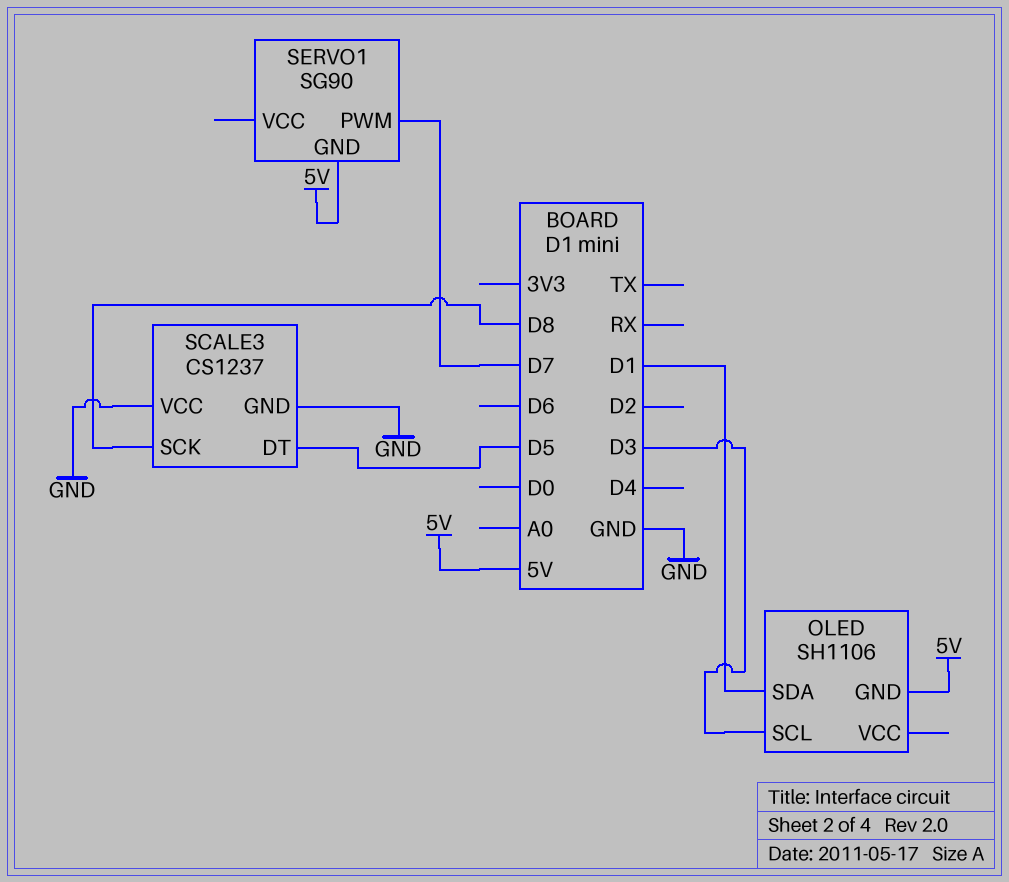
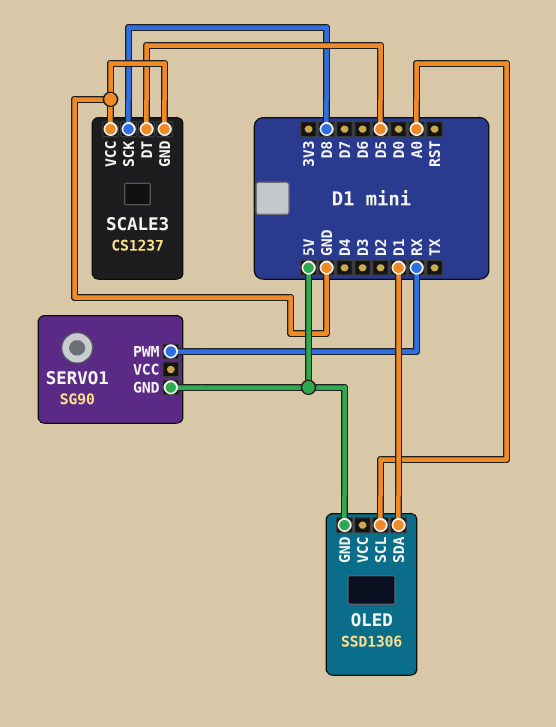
OLED: SH1106 -> SSD1306
OLED pin SCL: D3 -> A0
SERVO1 pin PWM: D7 -> RX

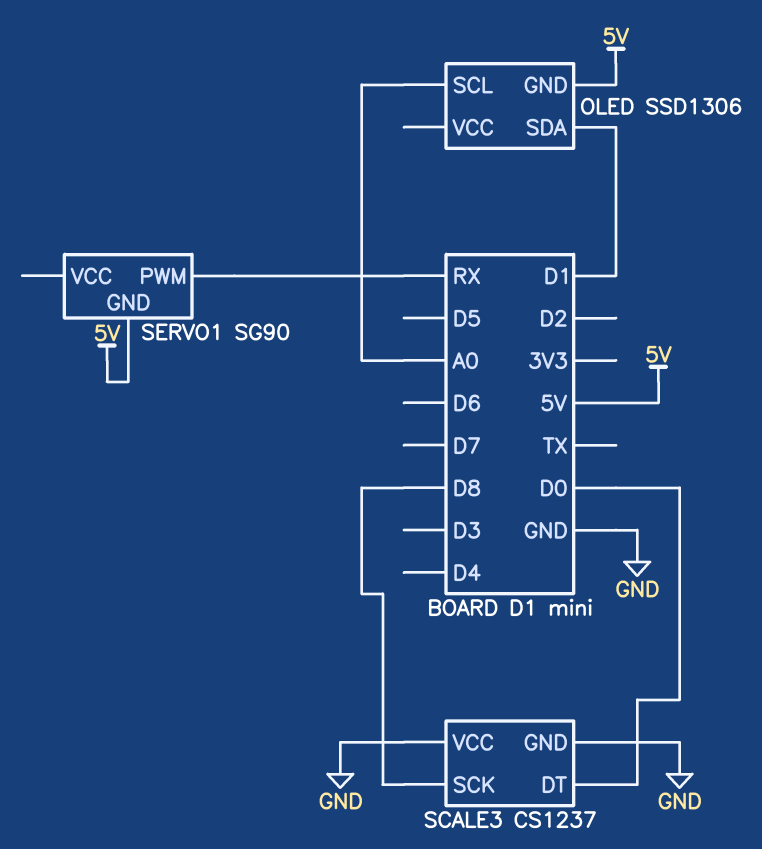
SCALE3 pin DT: D5 -> D0

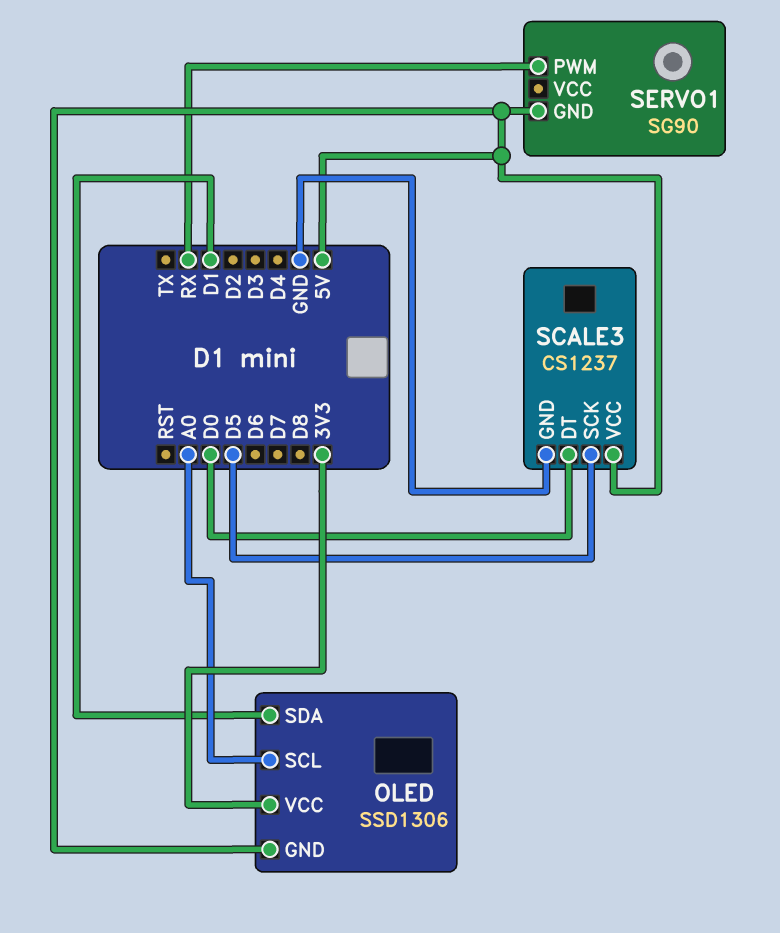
OLED pin VCC: none -> 3V3
SCALE3 pin SCK: D8 -> D5
SCALE3 pin VCC: GND -> 5V

